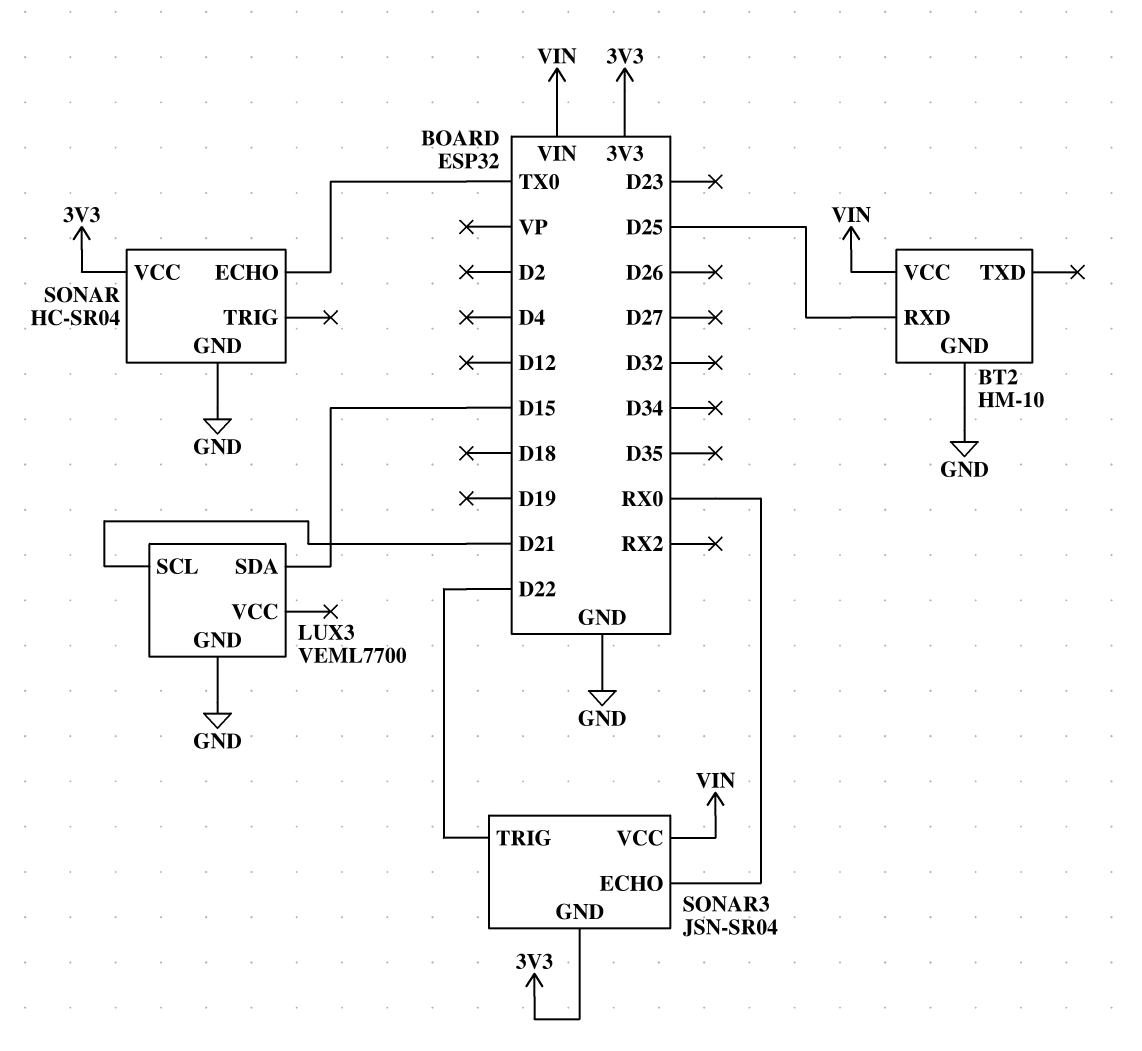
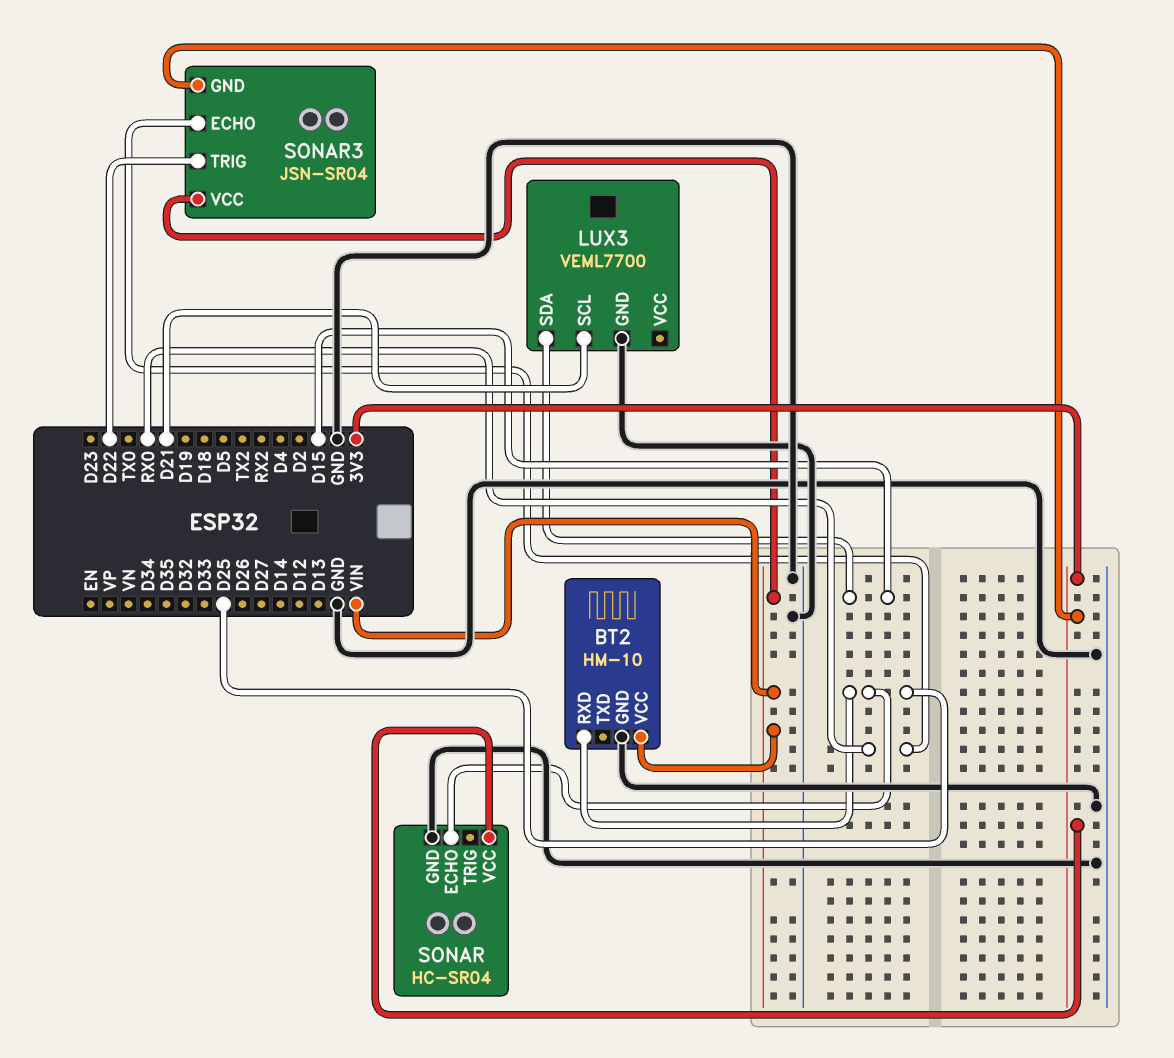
SONAR pin ECHO: TX0 -> D25

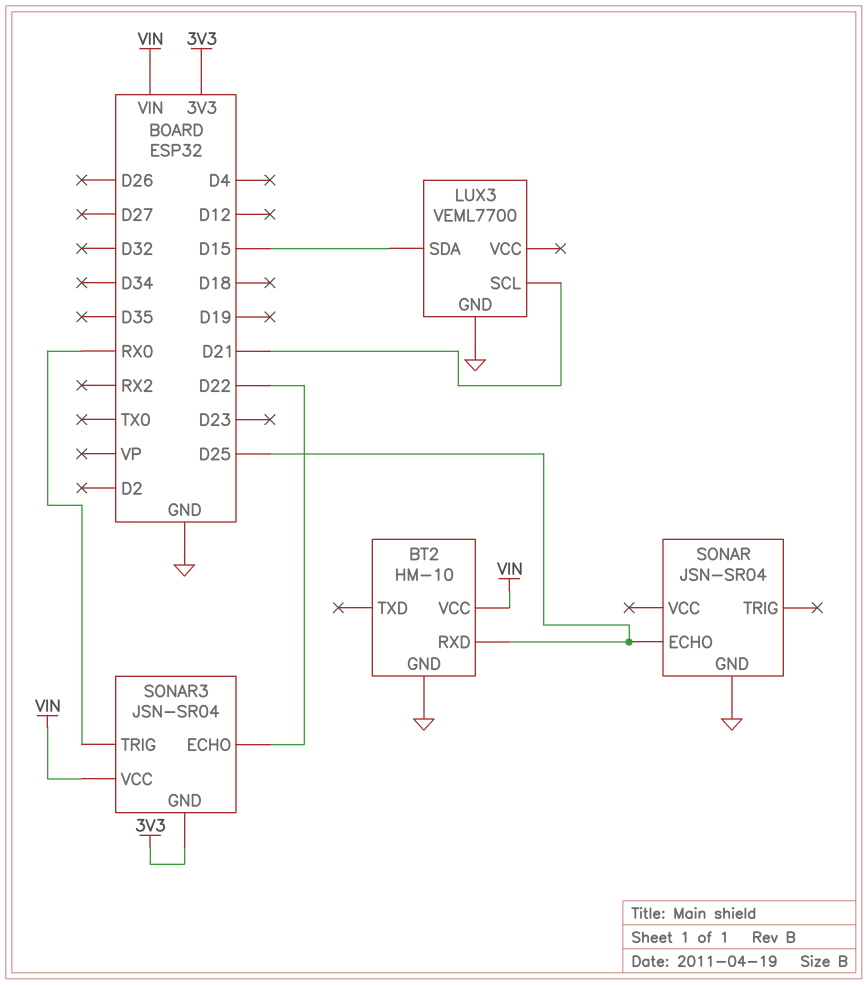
SONAR: HC-SR04 -> JSN-SR04
SONAR pin VCC: 3V3 -> none
SONAR3 pin ECHO: RX0 -> D22
SONAR3 pin TRIG: D22 -> RX0

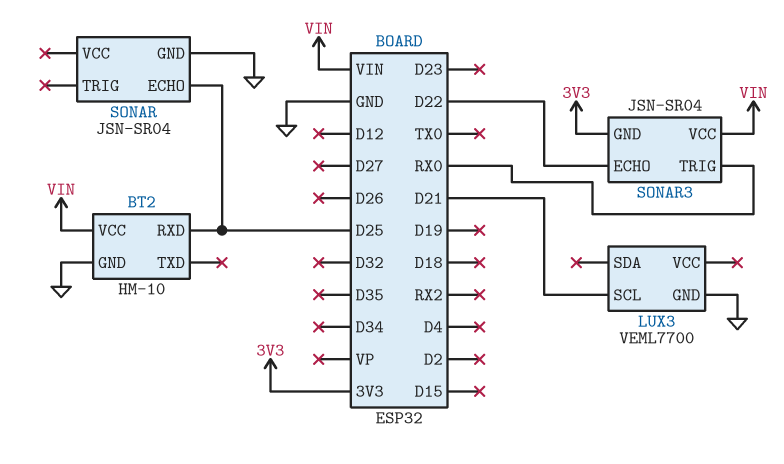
LUX3 pin SDA: D15 -> none

